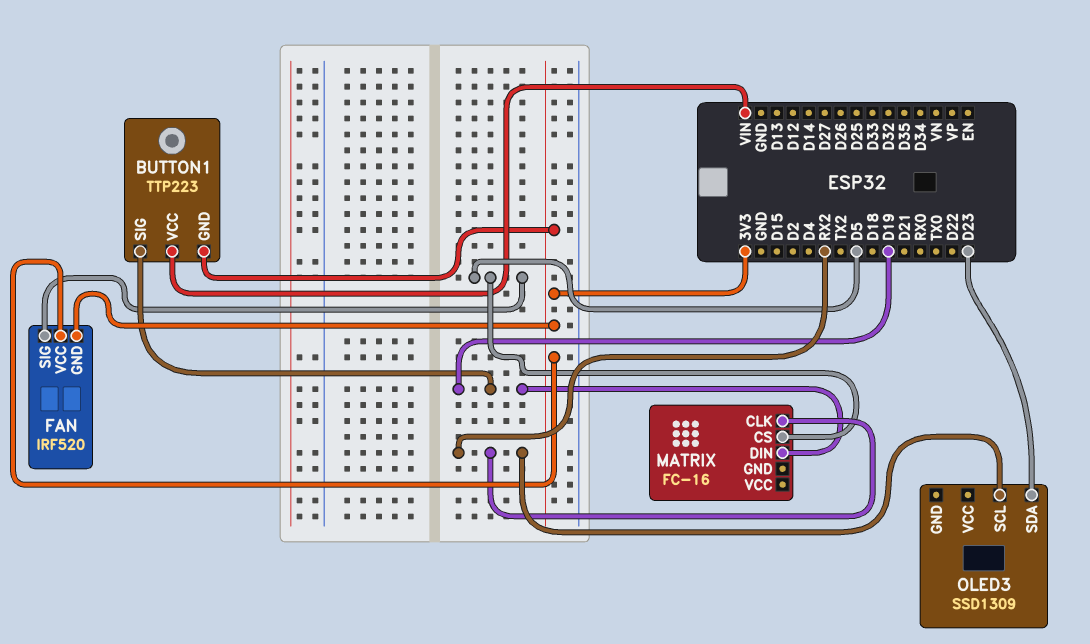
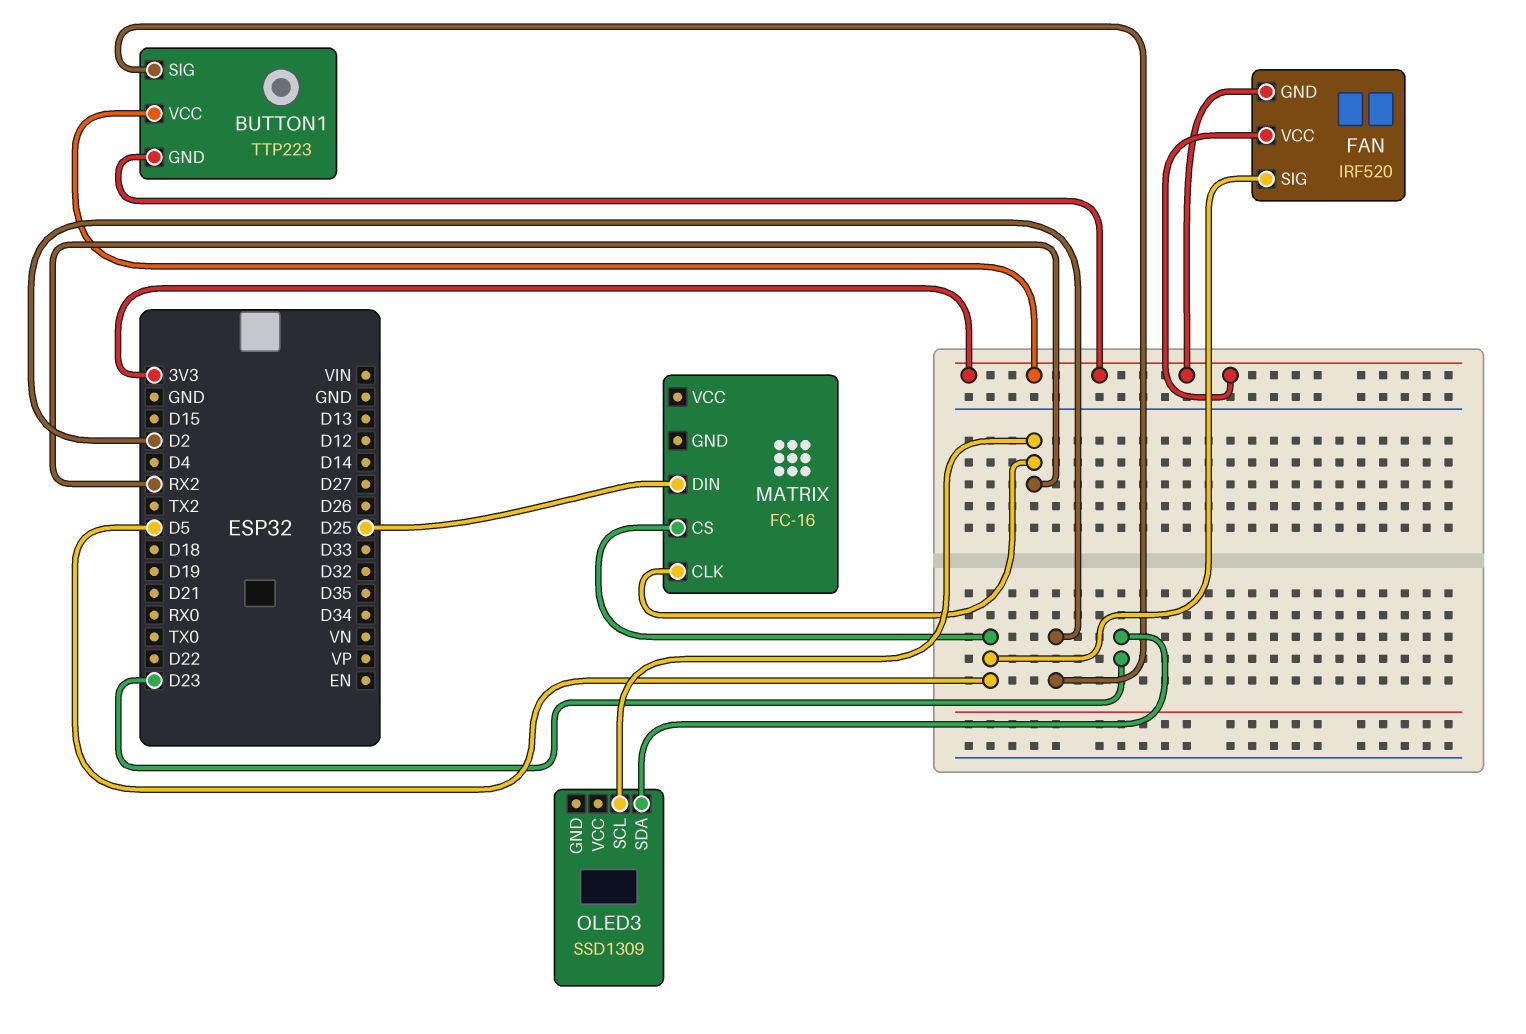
BUTTON1 pin SIG: D19 -> D2
BUTTON1 pin VCC: VIN -> 3V3
MATRIX pin DIN: D19 -> D25

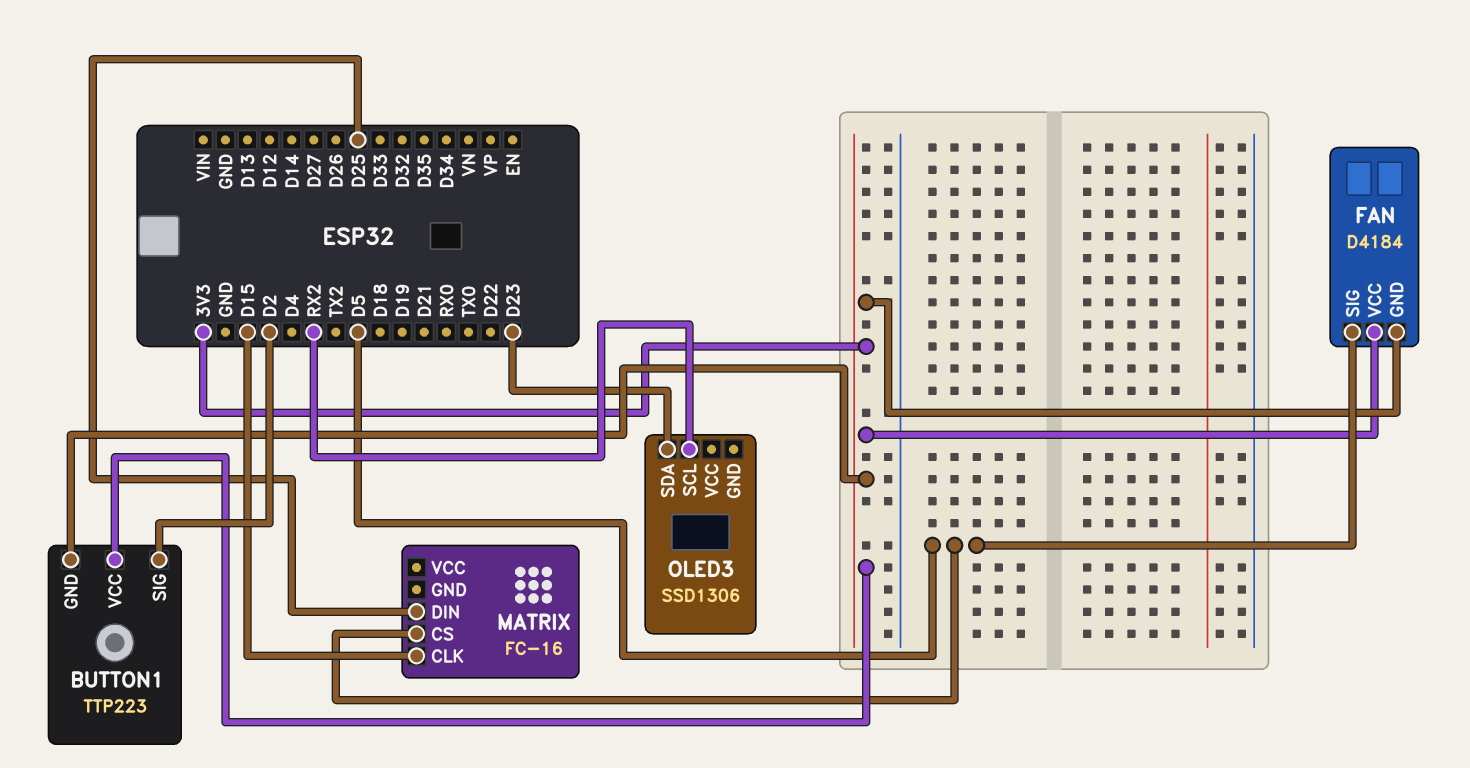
FAN: IRF520 -> D4184
MATRIX pin CLK: RX2 -> D15
OLED3: SSD1309 -> SSD1306

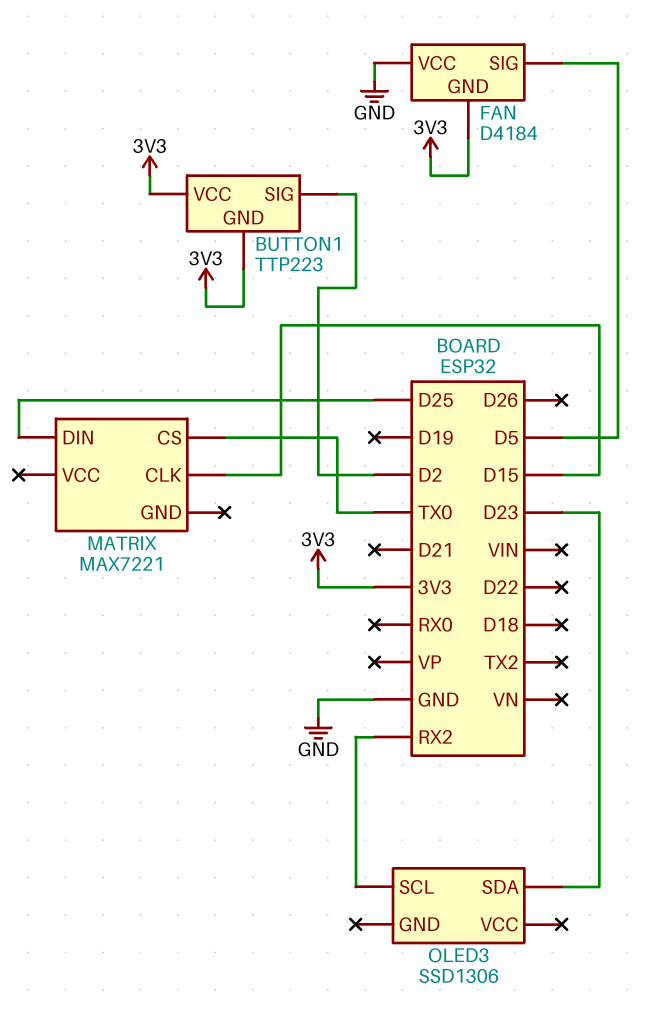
FAN pin VCC: 3V3 -> GND
MATRIX: FC-16 -> MAX7221
MATRIX pin CS: D5 -> TX0

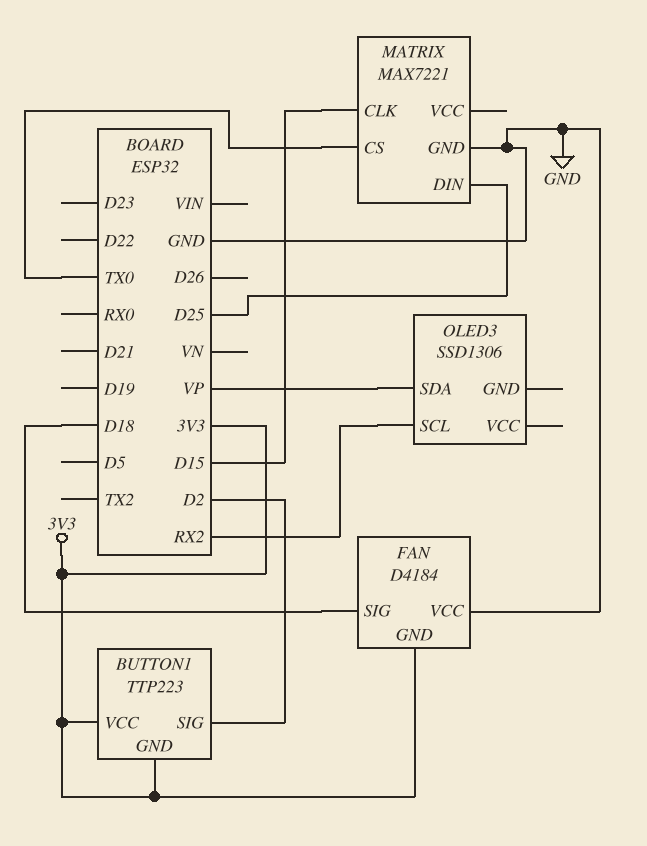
FAN pin SIG: D5 -> D18
MATRIX pin GND: none -> GND
OLED3 pin SDA: D23 -> VP

